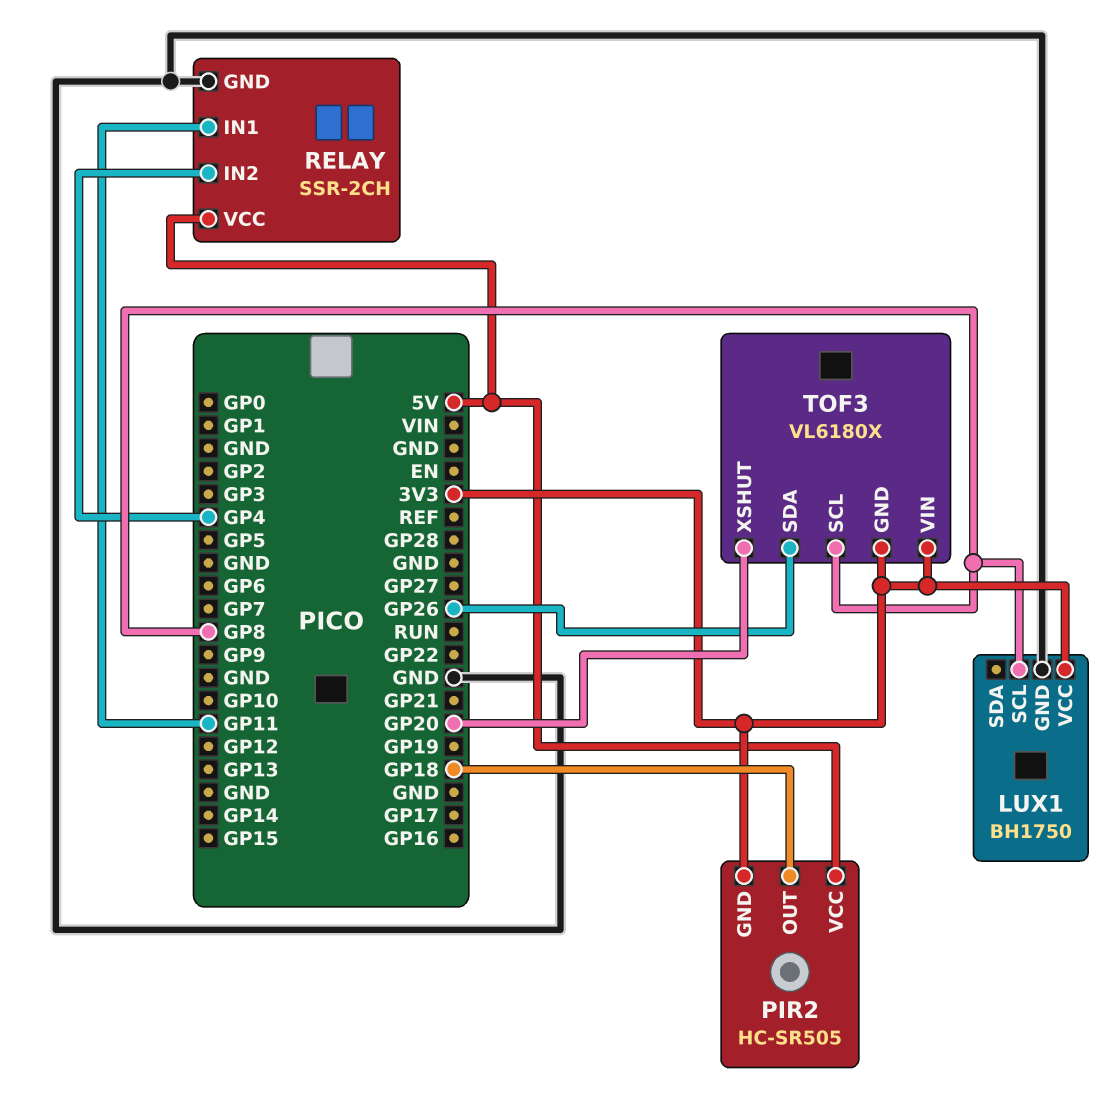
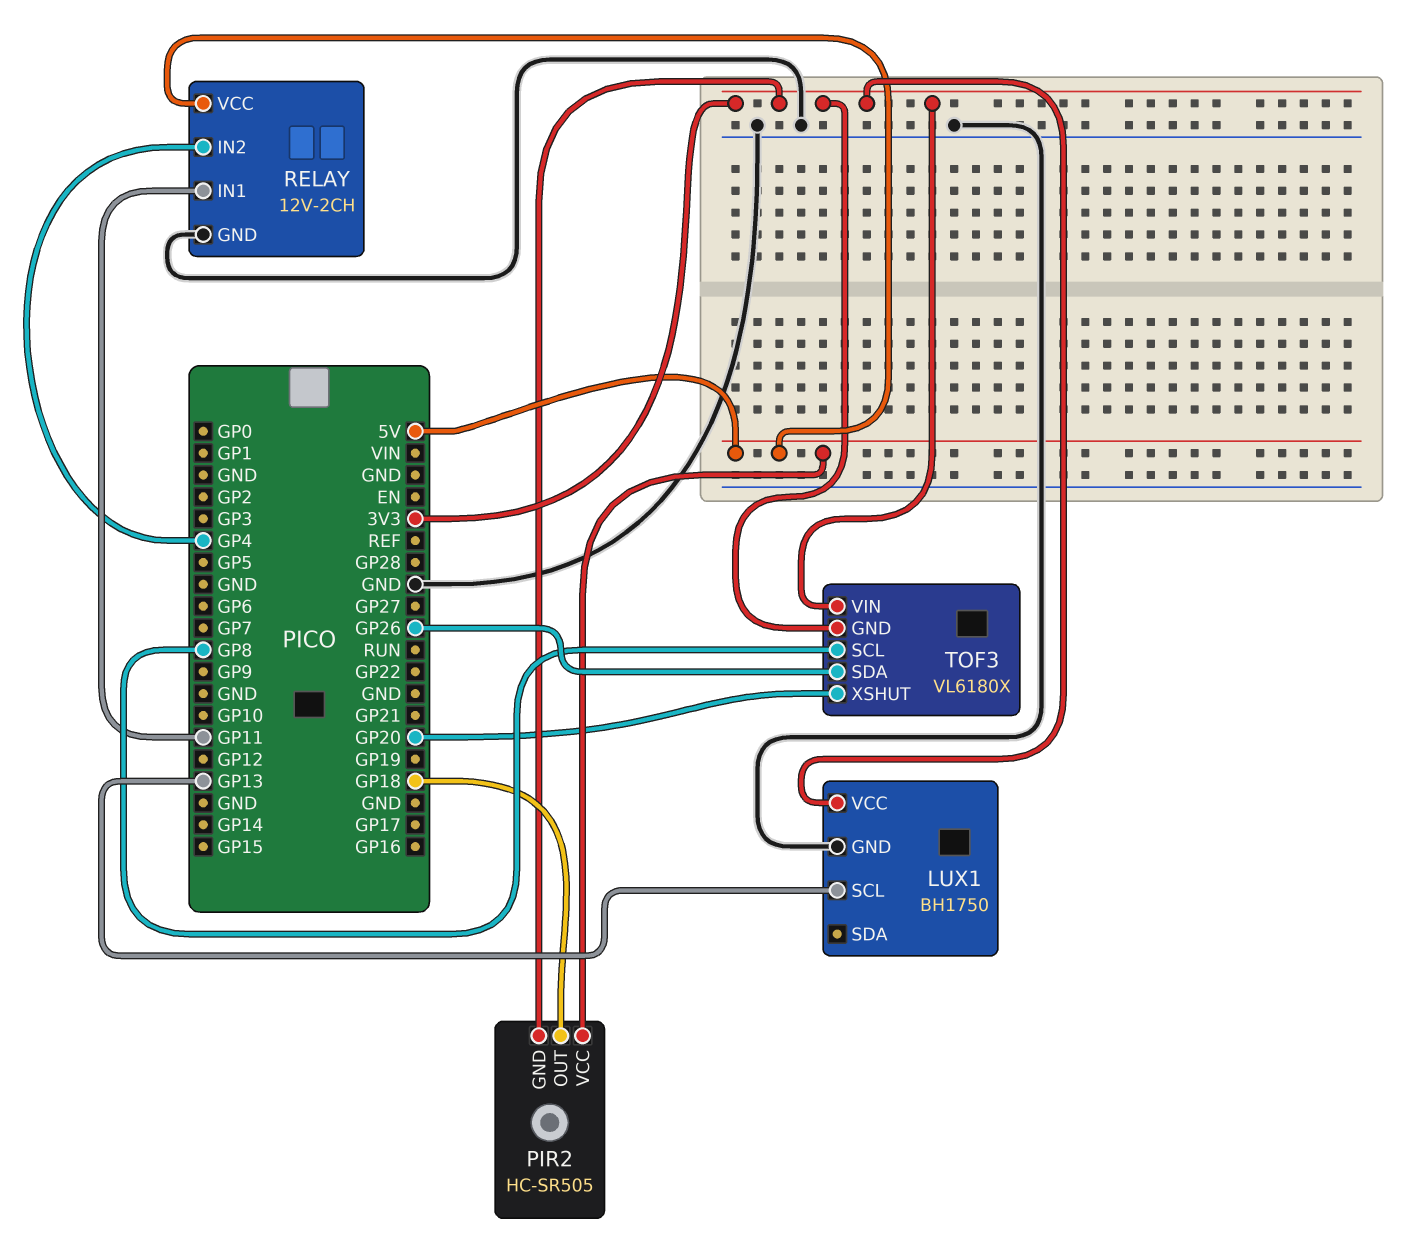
LUX1 pin SCL: GP8 -> GP13
RELAY: SSR-2CH -> 12V-2CH

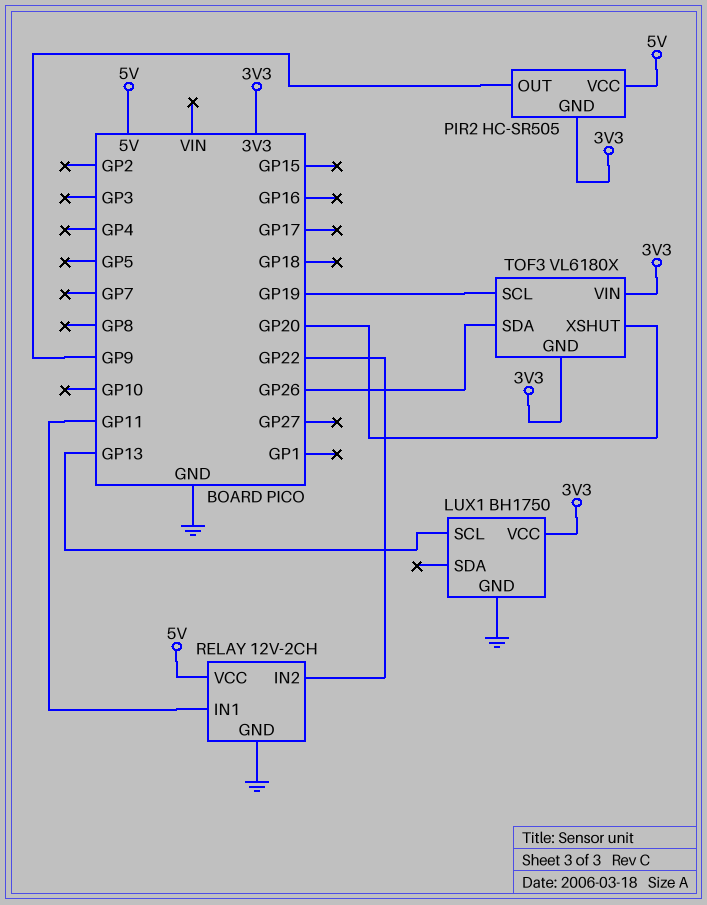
PIR2 pin OUT: GP18 -> GP9
RELAY pin IN2: GP4 -> GP22
TOF3 pin SCL: GP8 -> GP19

